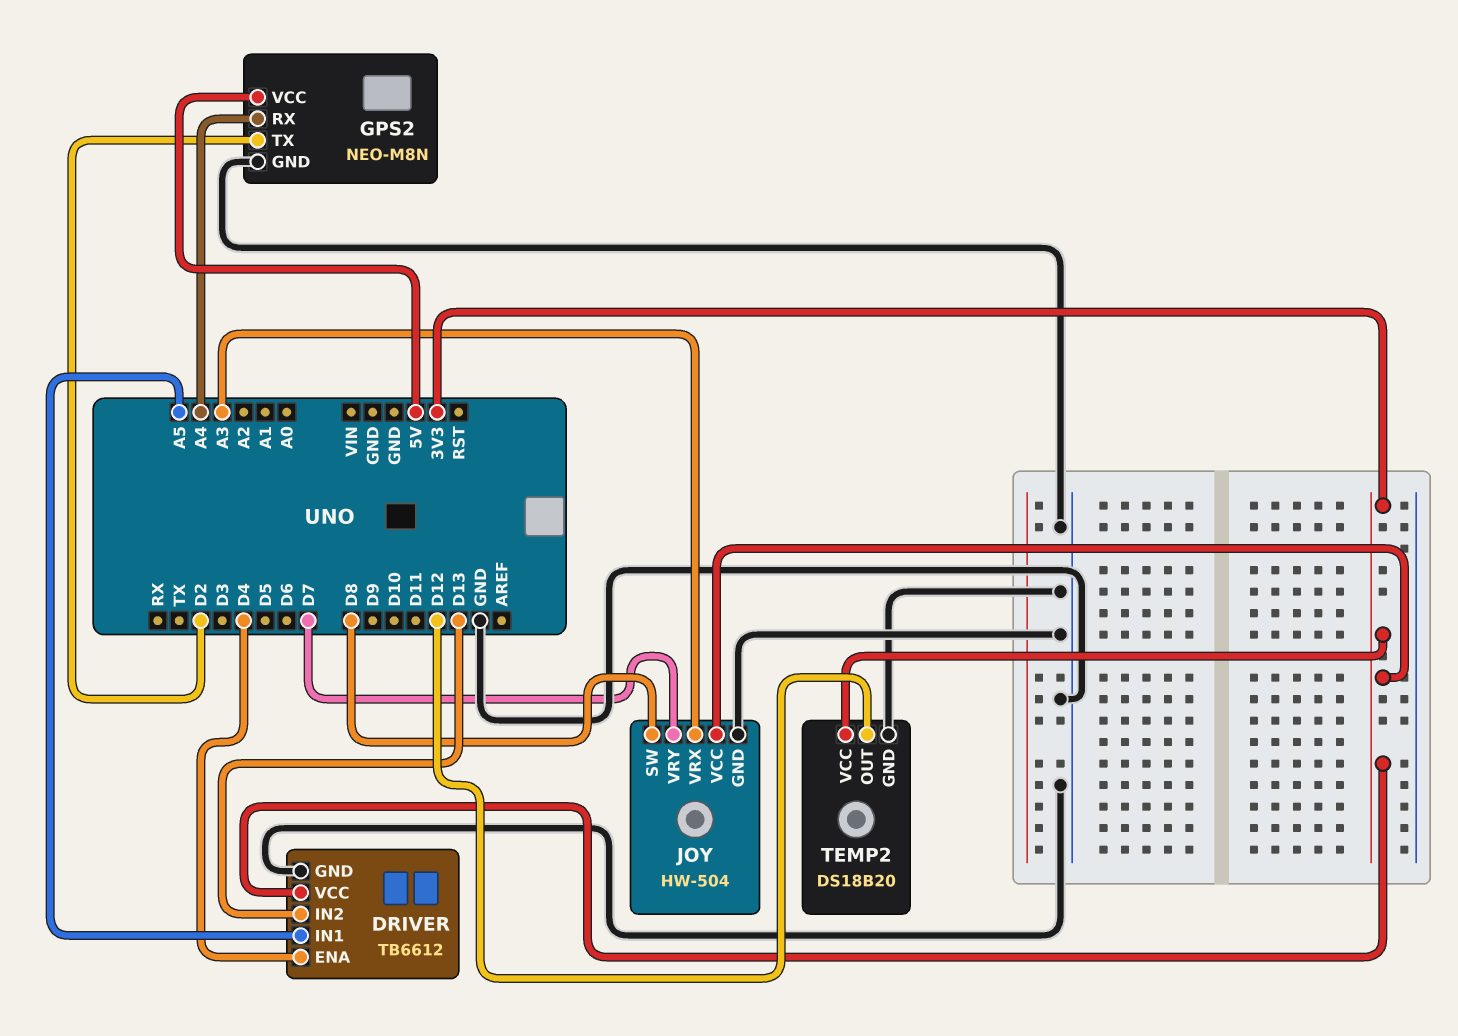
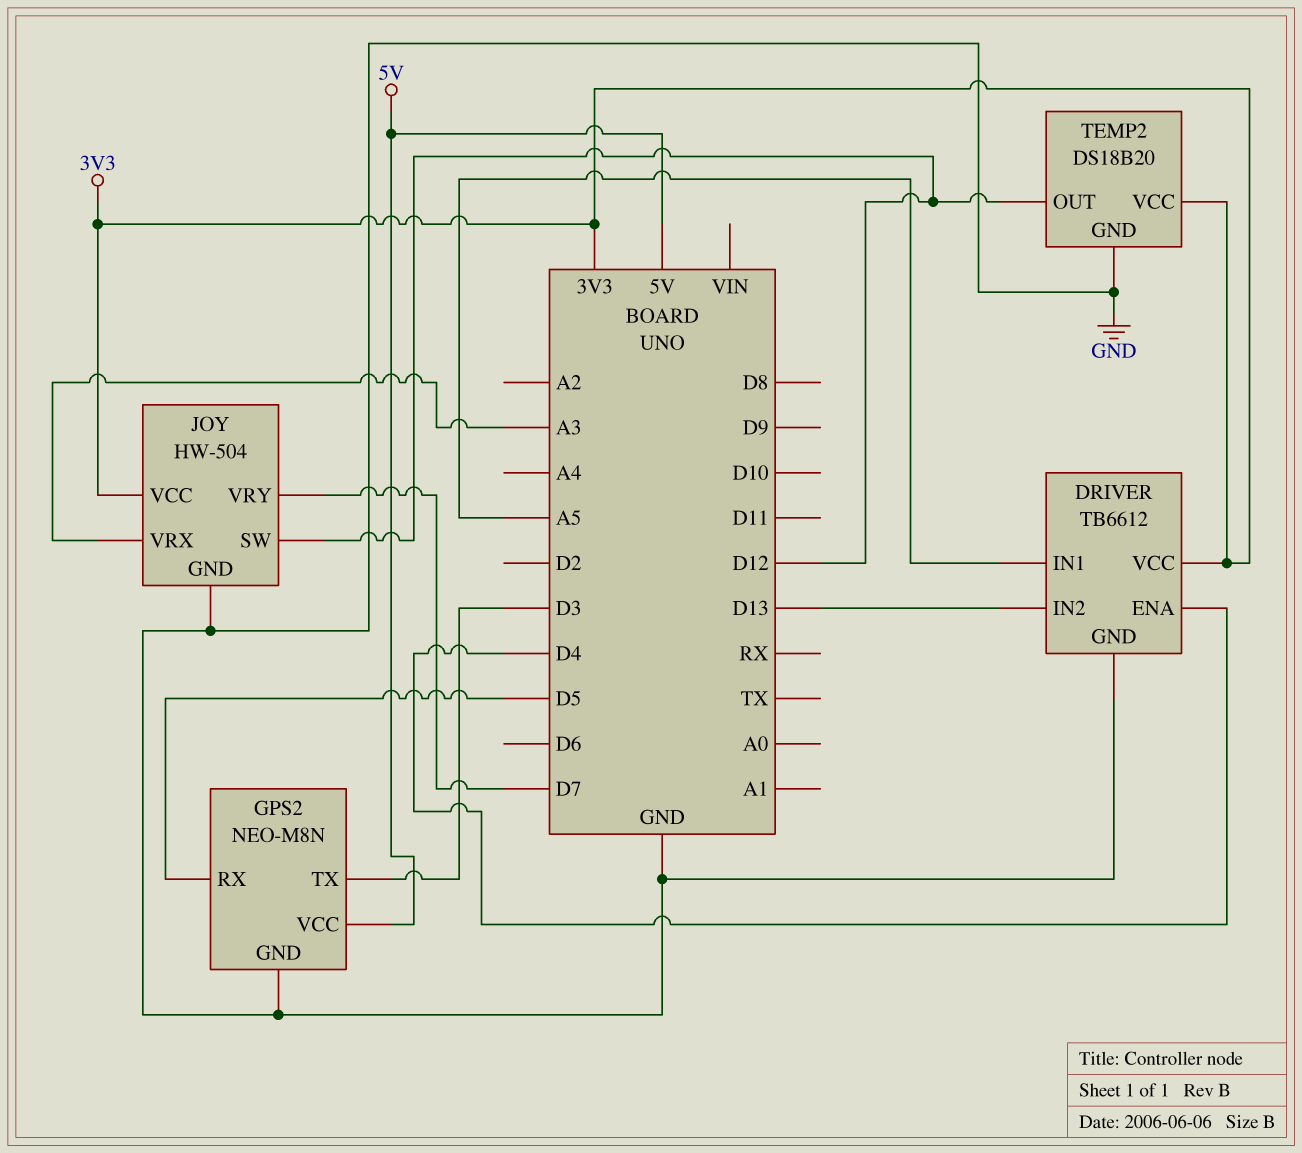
GPS2 pin RX: A4 -> D5
GPS2 pin TX: D2 -> D3
JOY pin SW: D8 -> D12

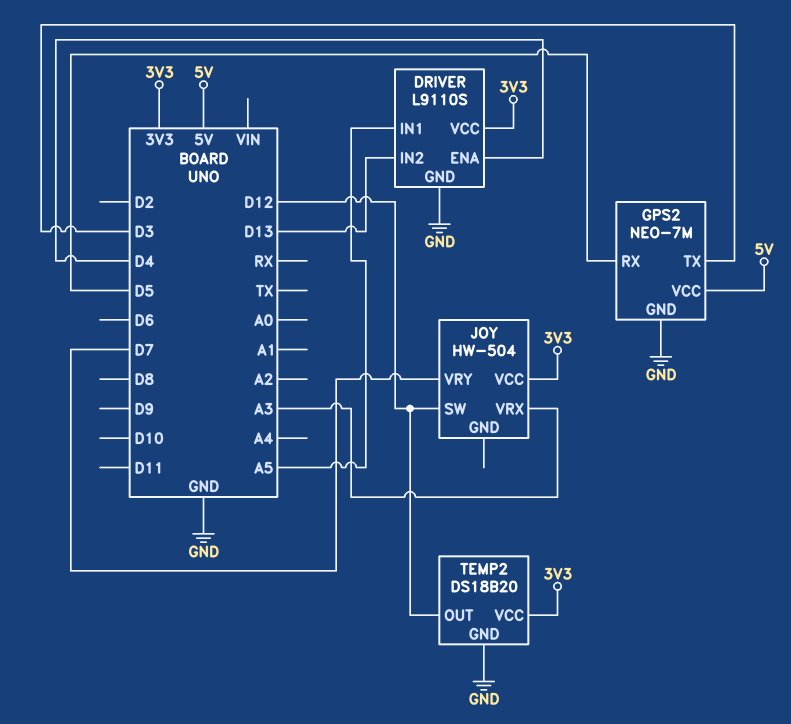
DRIVER: TB6612 -> L9110S
GPS2: NEO-M8N -> NEO-7M
JOY pin GND: GND -> none

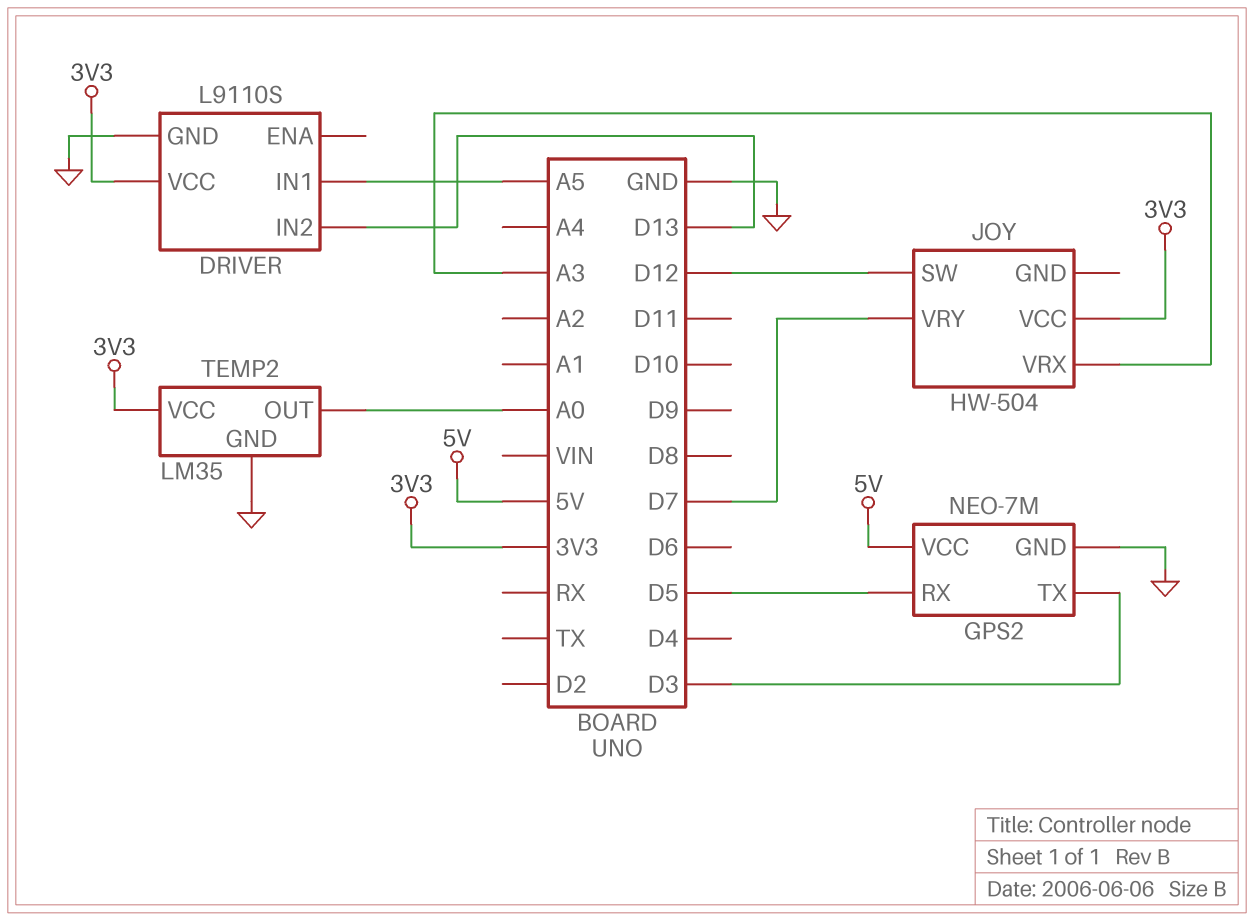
DRIVER pin ENA: D4 -> none
TEMP2: DS18B20 -> LM35
TEMP2 pin OUT: D12 -> A0

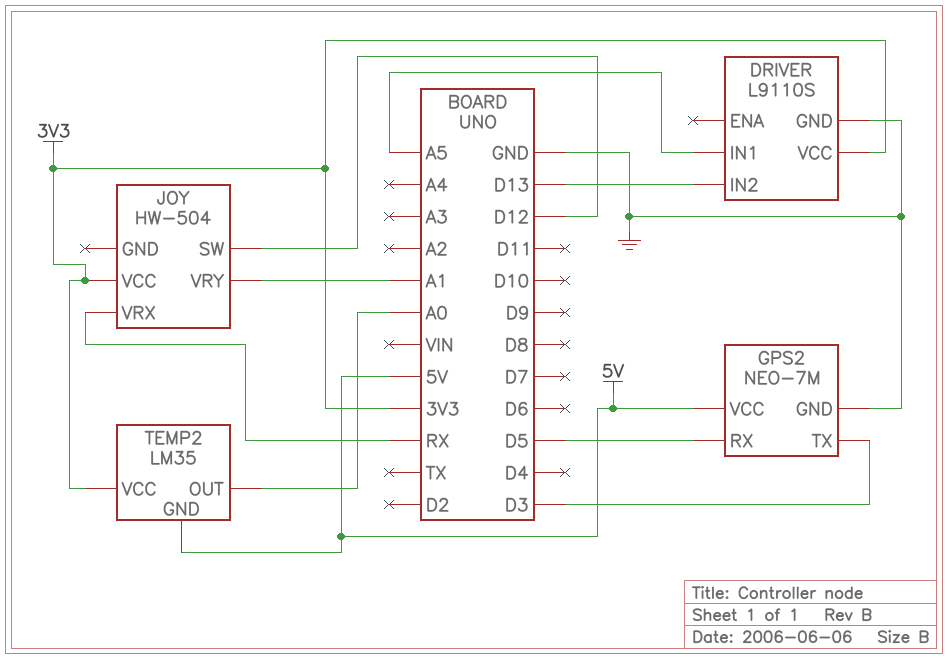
JOY pin VRX: A3 -> RX
JOY pin VRY: D7 -> A1
TEMP2 pin GND: GND -> 5V

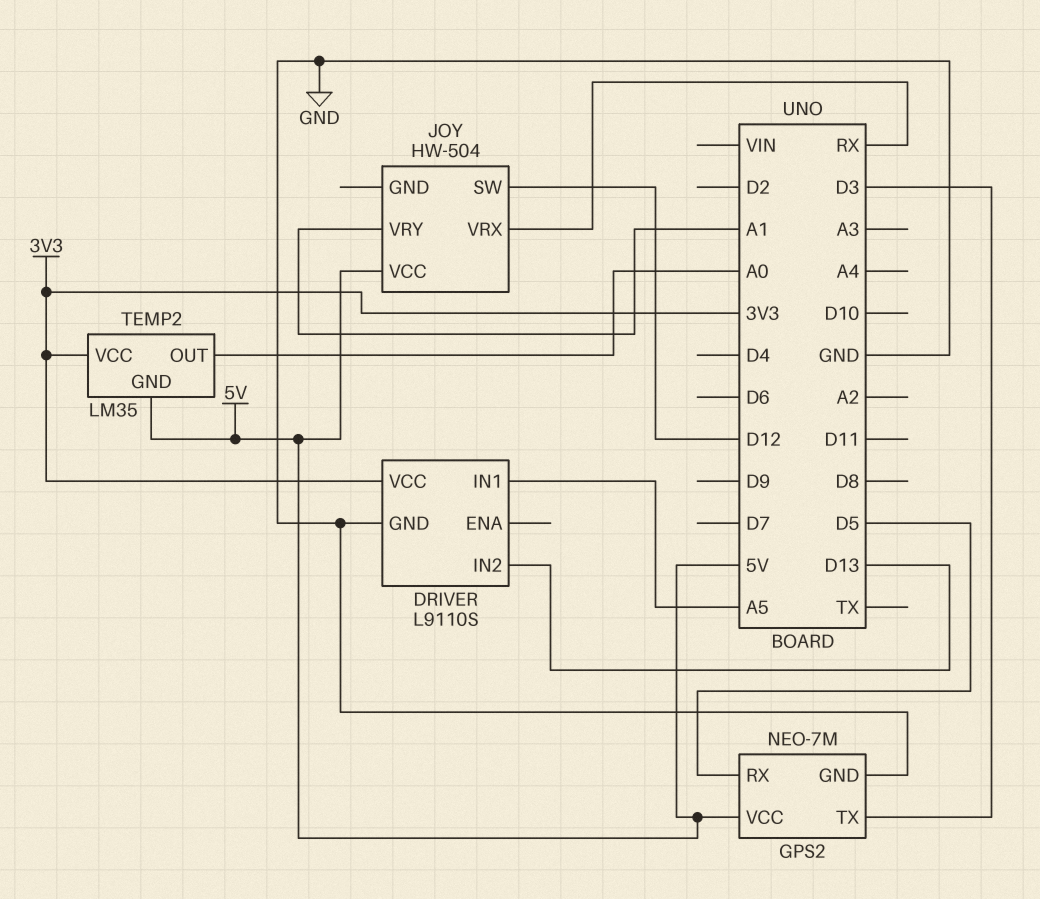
JOY pin VCC: 3V3 -> 5V

